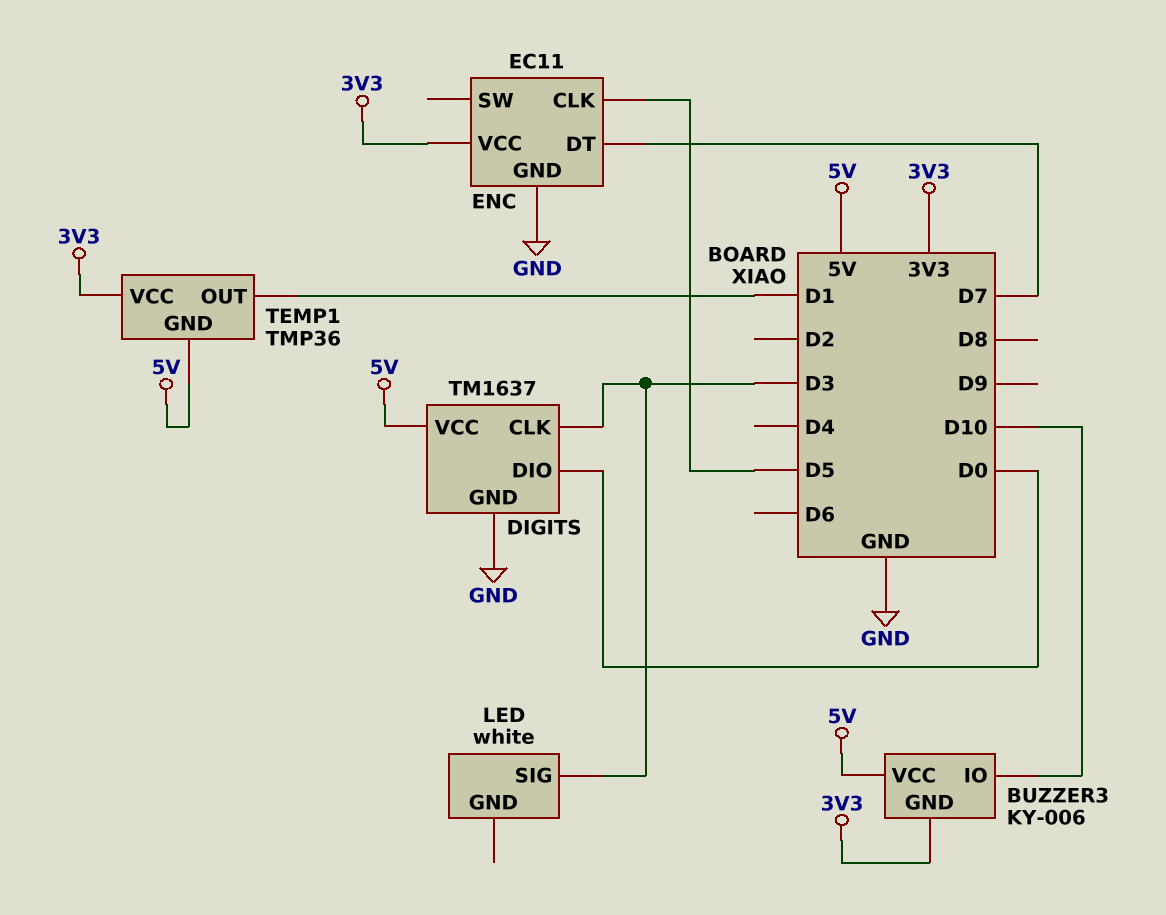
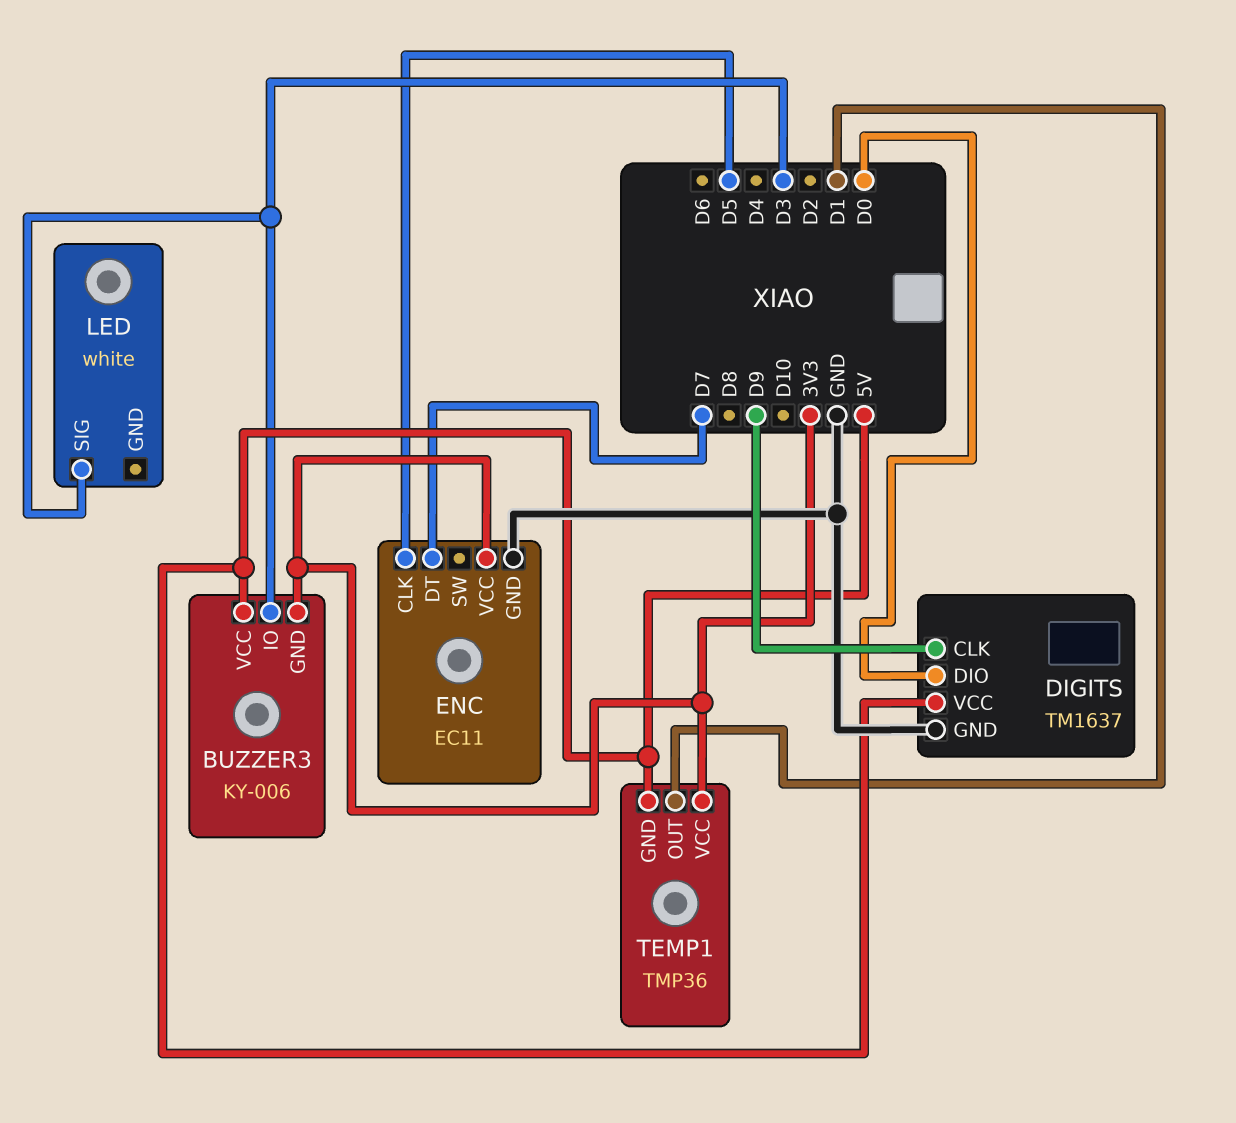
BUZZER3 pin IO: D10 -> D3
DIGITS pin CLK: D3 -> D9

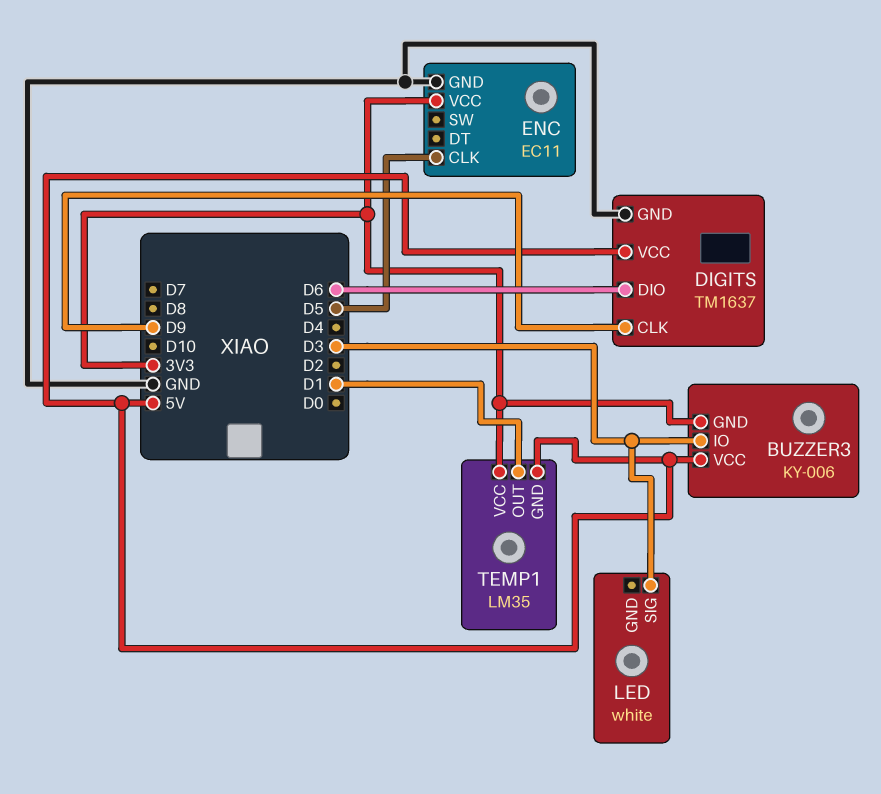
DIGITS pin DIO: D0 -> D6
ENC pin DT: D7 -> none
TEMP1: TMP36 -> LM35

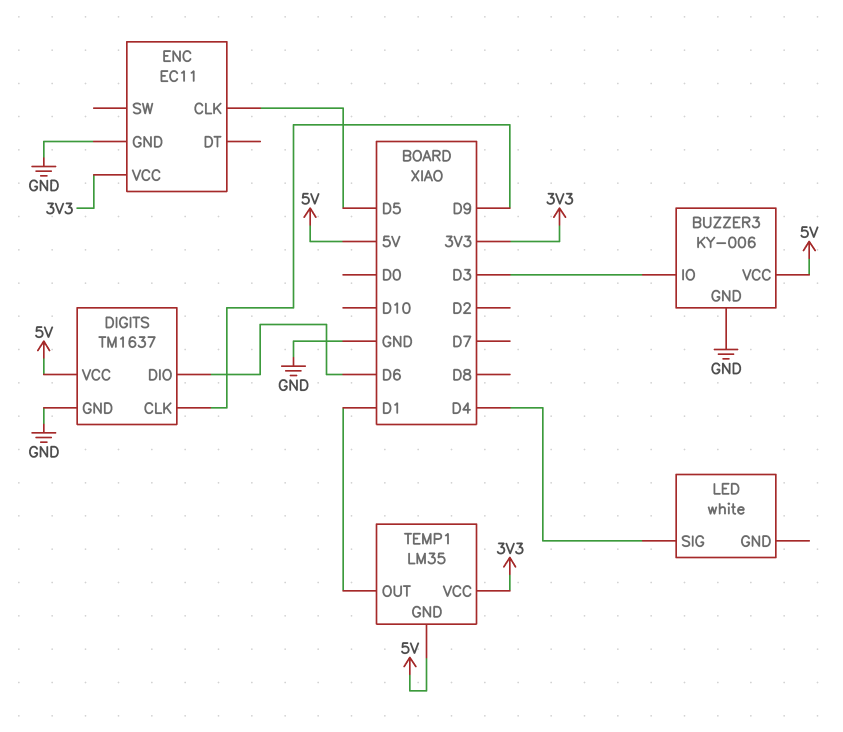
BUZZER3 pin GND: 3V3 -> GND
LED pin SIG: D3 -> D4

